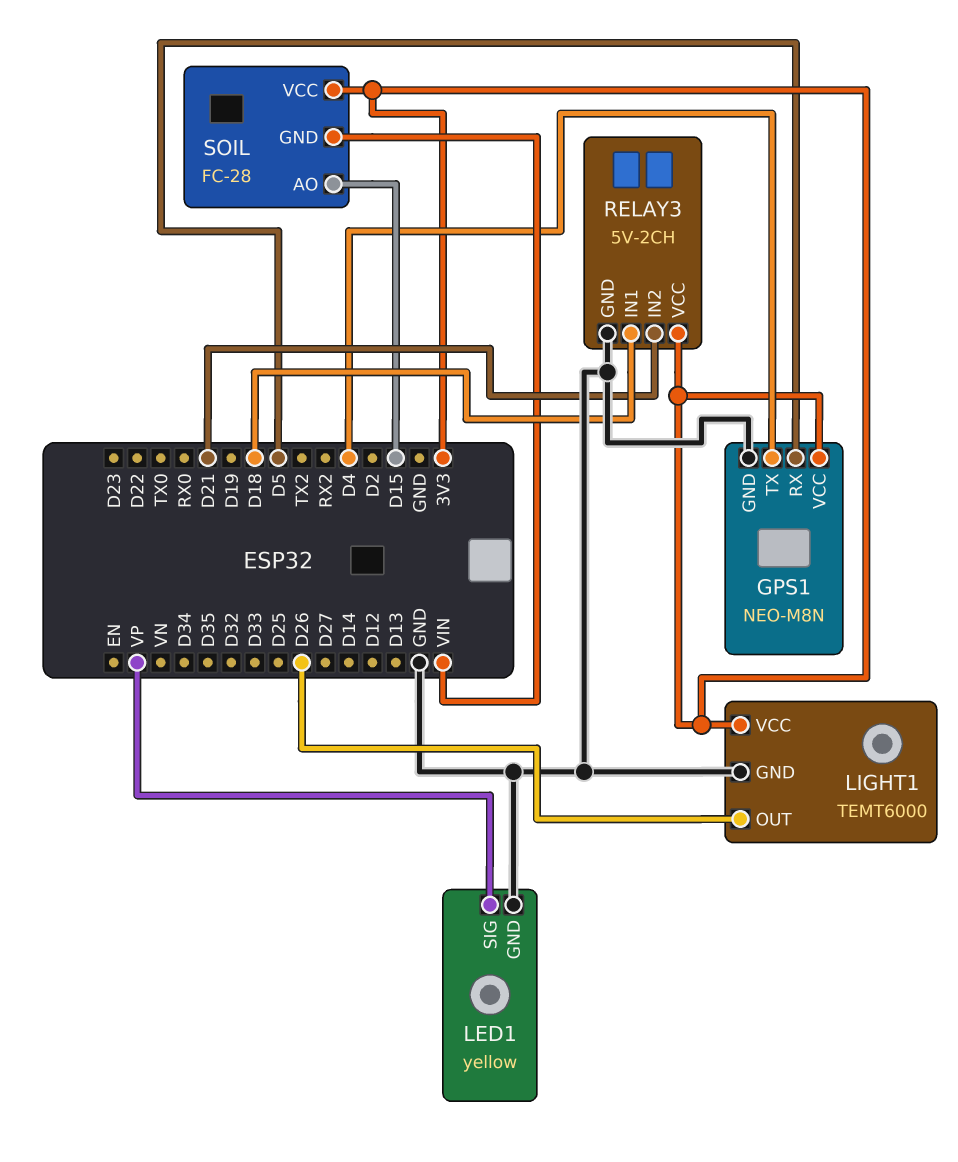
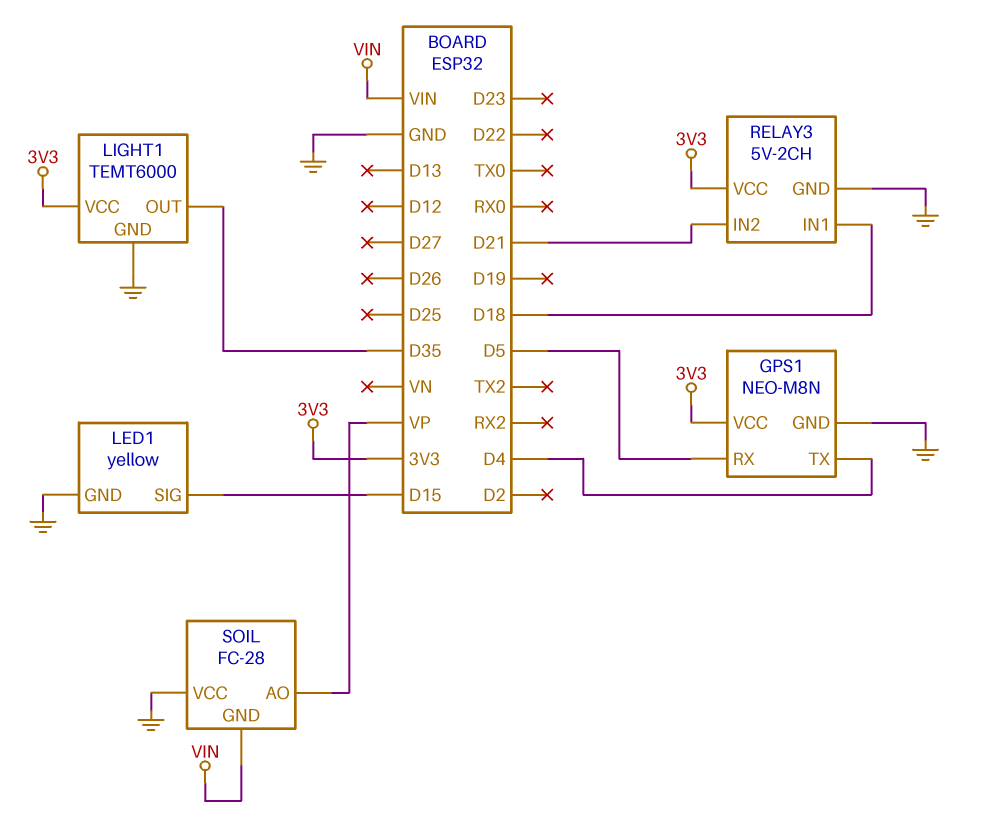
LED1 pin SIG: VP -> D15
LIGHT1 pin OUT: D26 -> D35
SOIL pin AO: D15 -> VP
SOIL pin VCC: 3V3 -> GND

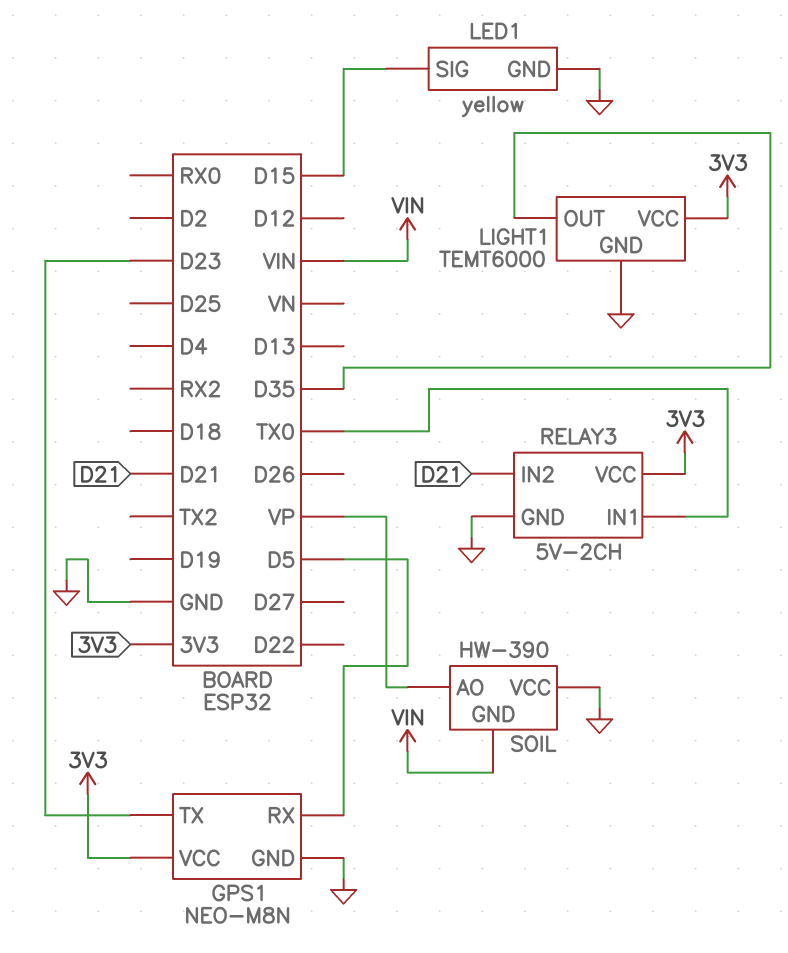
GPS1 pin TX: D4 -> D23
RELAY3 pin IN1: D18 -> TX0
SOIL: FC-28 -> HW-390

